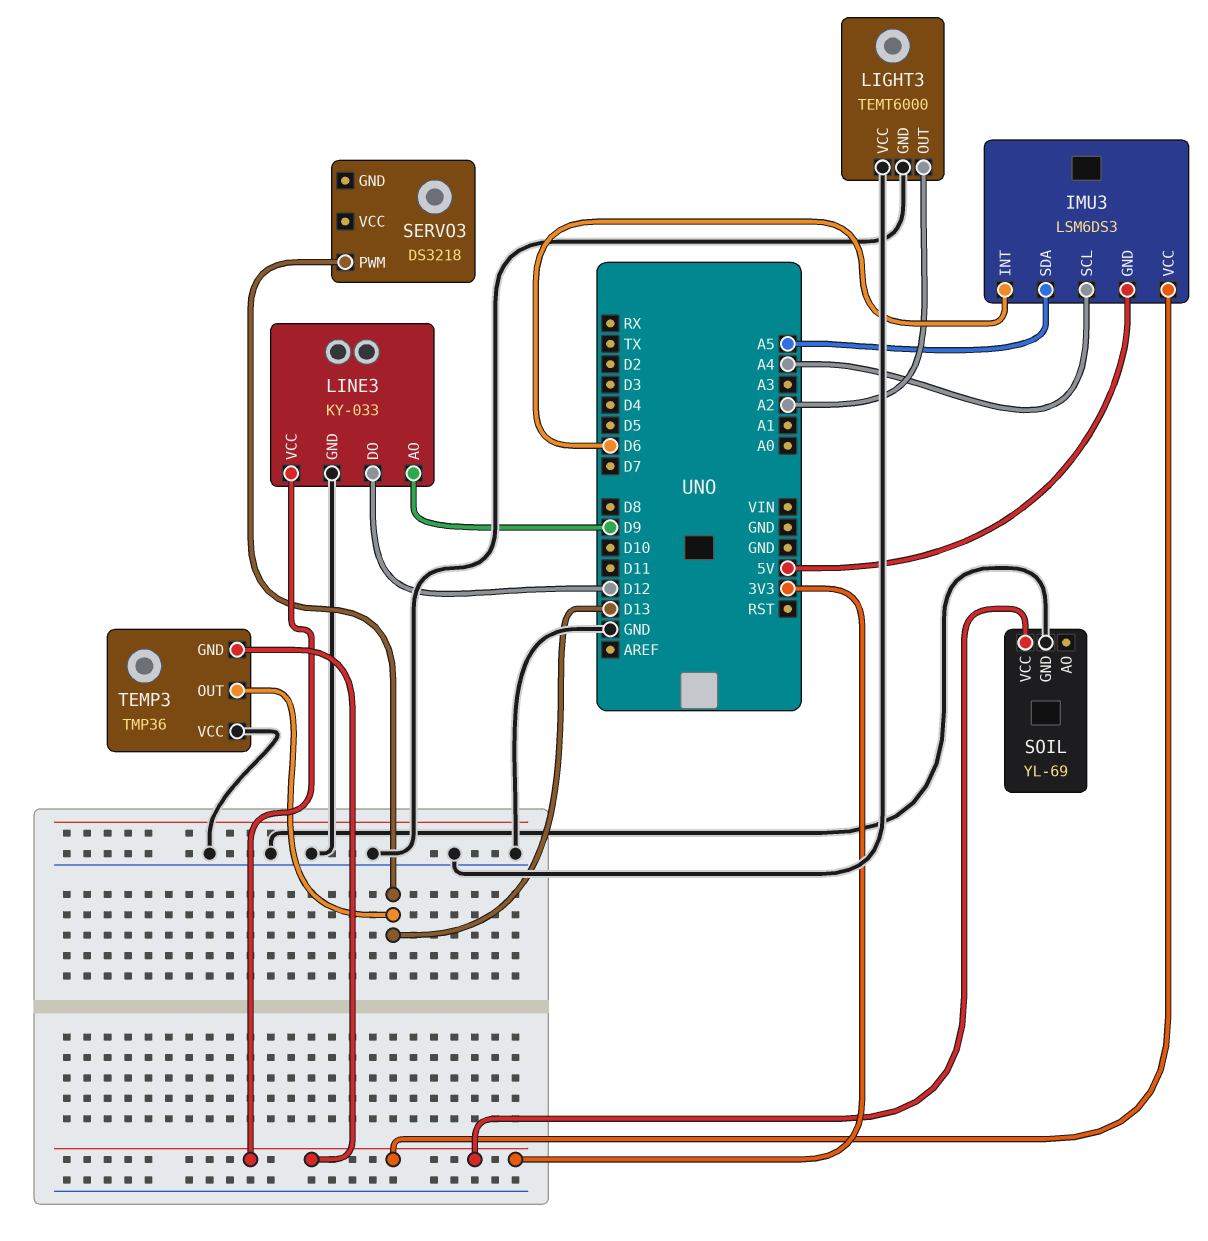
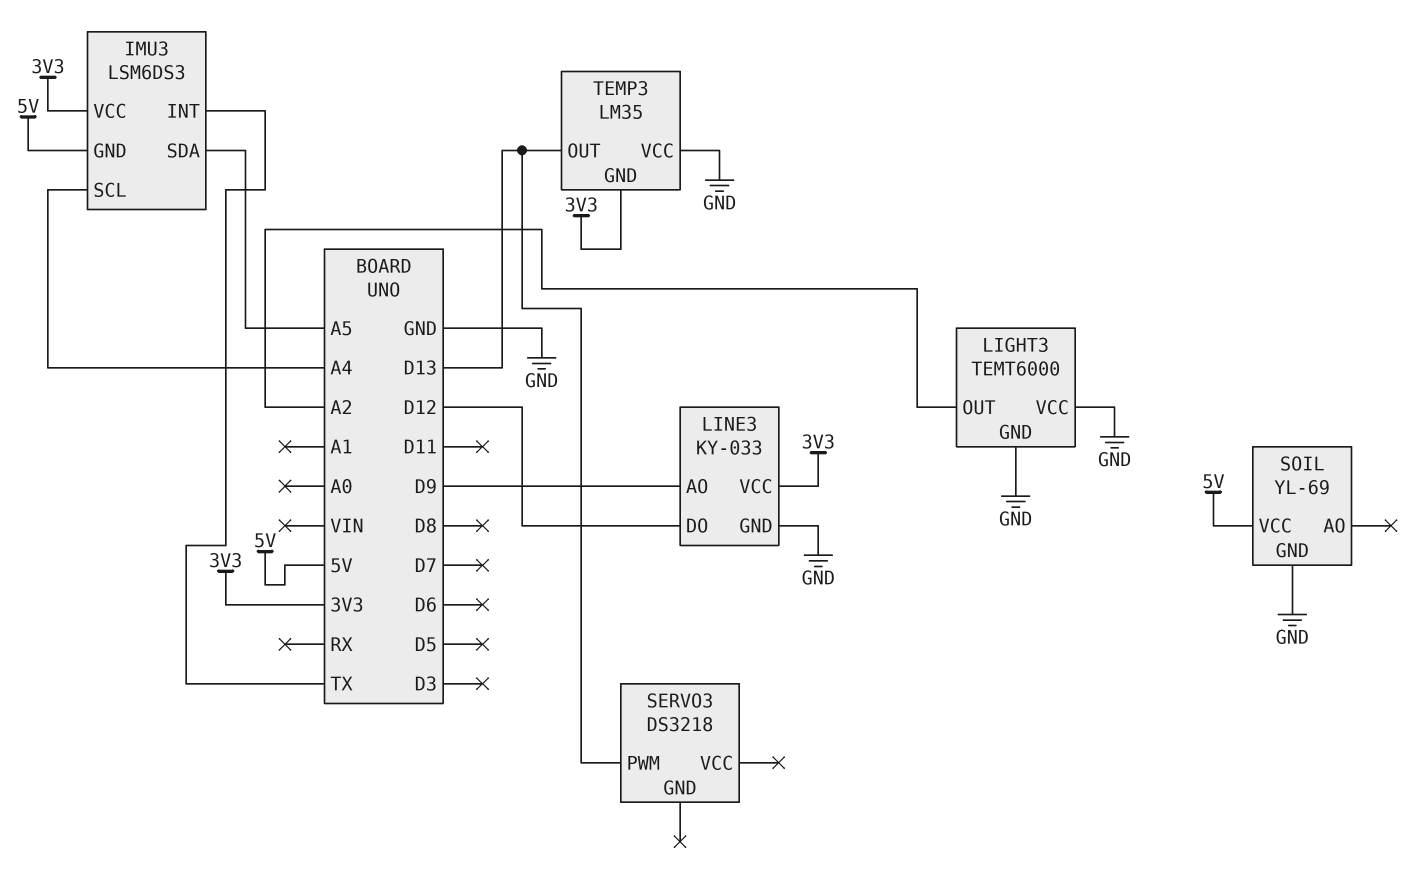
IMU3 pin INT: D6 -> TX
SOIL pin VCC: 3V3 -> 5V
TEMP3: TMP36 -> LM35

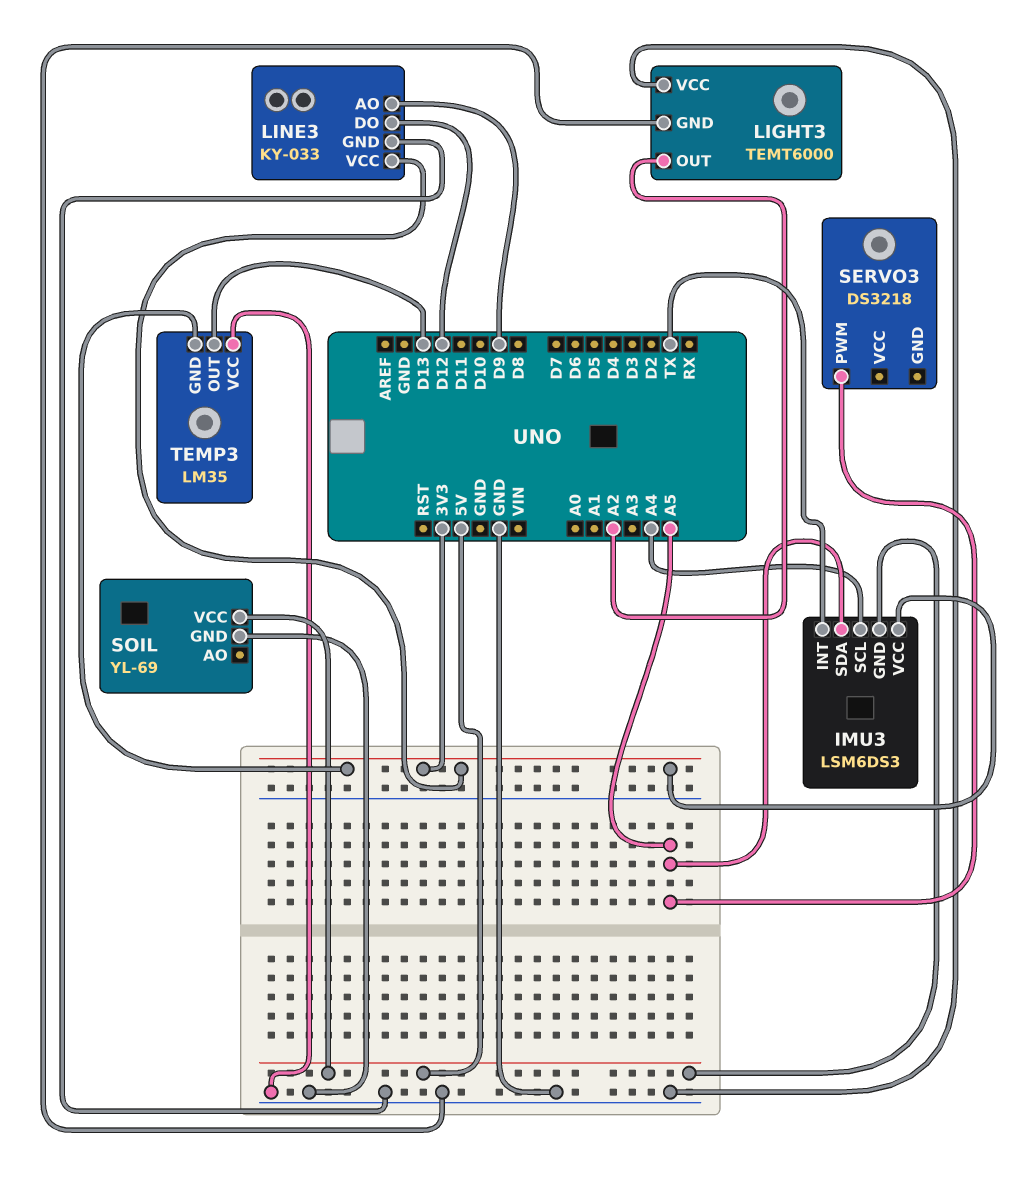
SERVO3 pin PWM: D13 -> A5

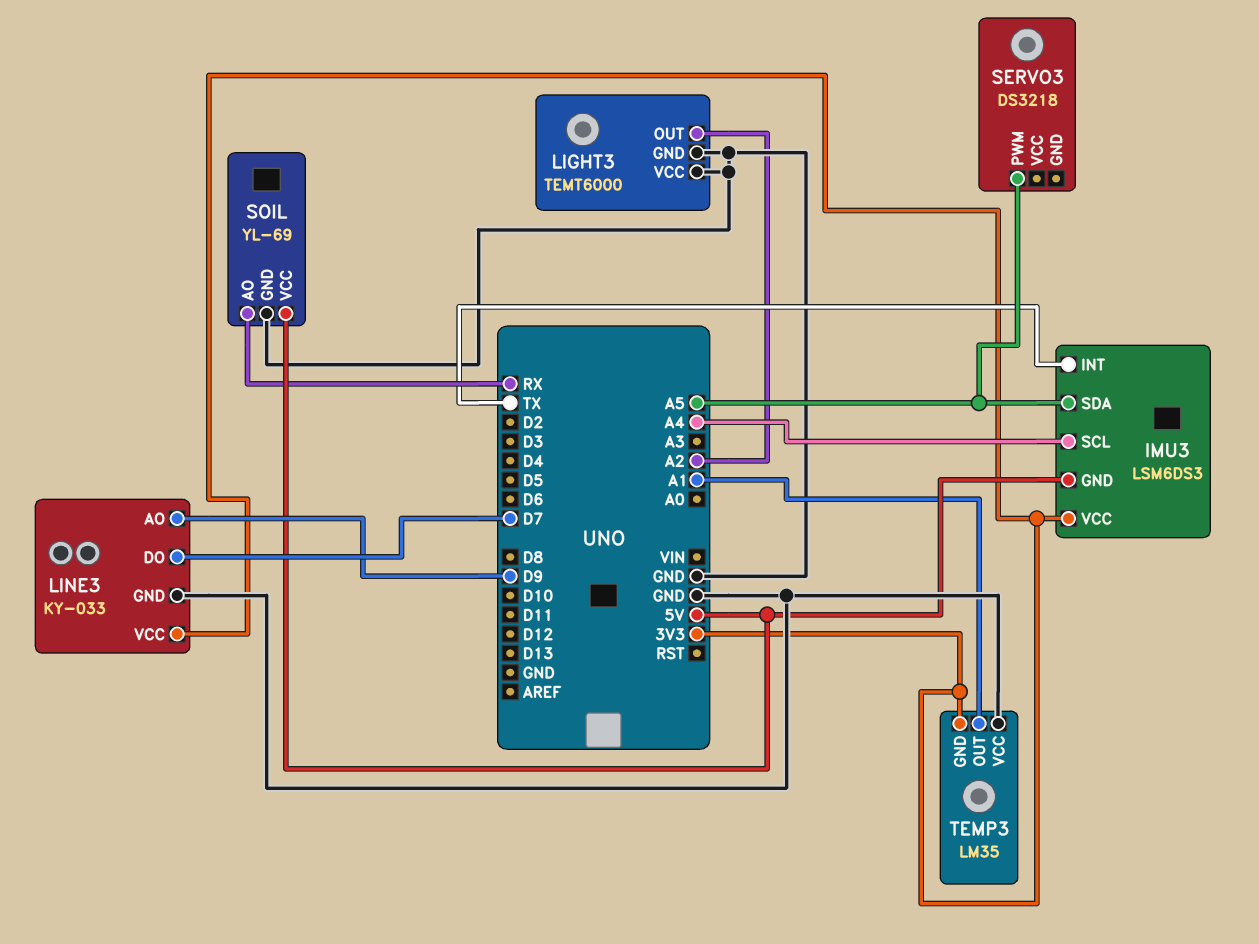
LINE3 pin DO: D12 -> D7
SOIL pin AO: none -> RX
TEMP3 pin OUT: D13 -> A1

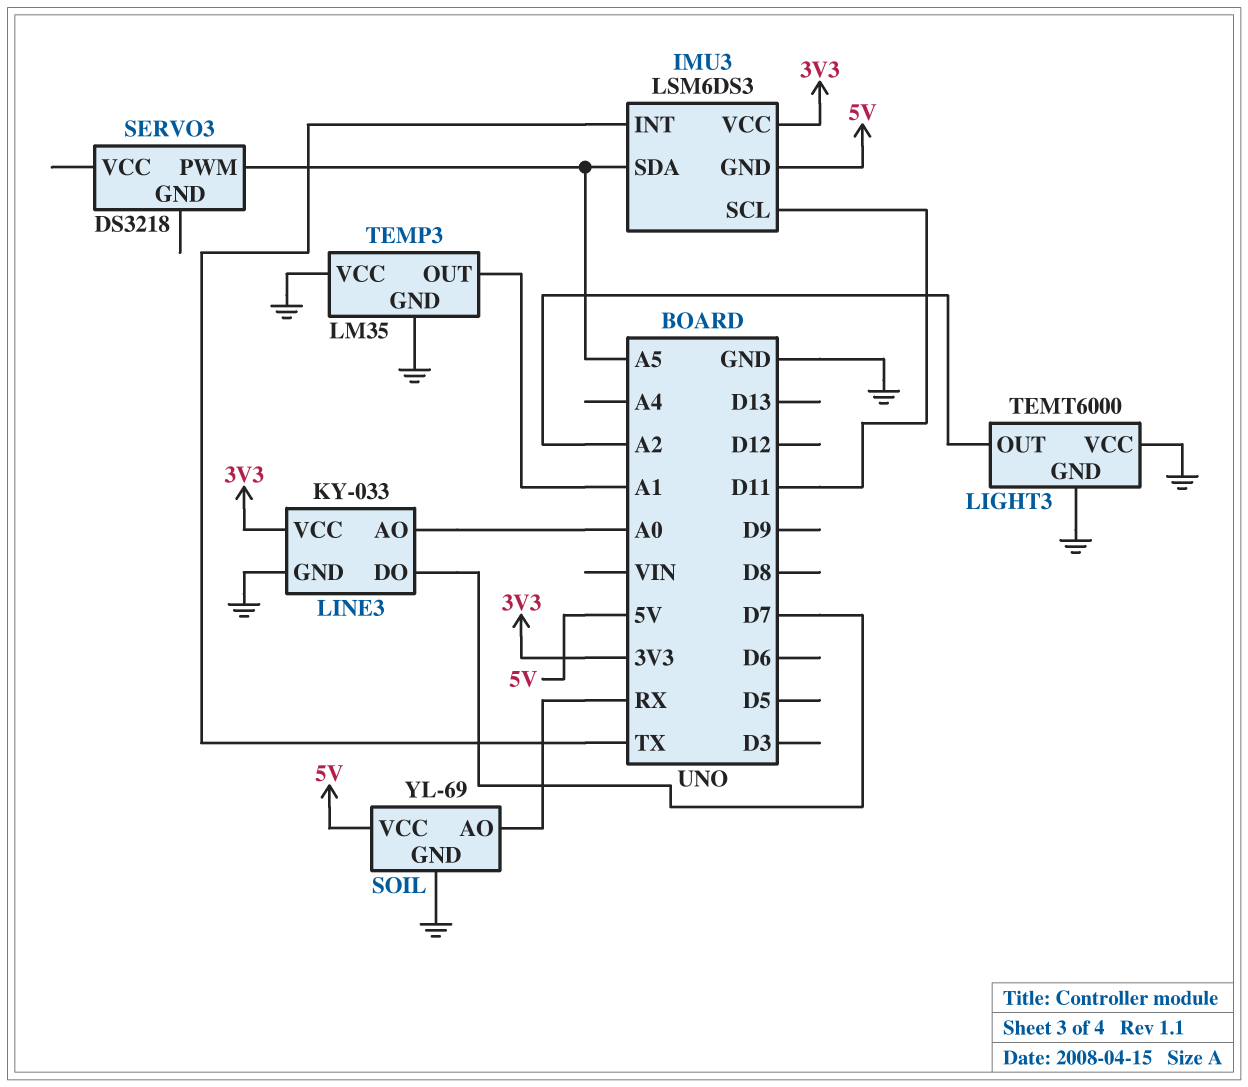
IMU3 pin SCL: A4 -> D11
LINE3 pin AO: D9 -> A0
TEMP3 pin GND: 3V3 -> GND

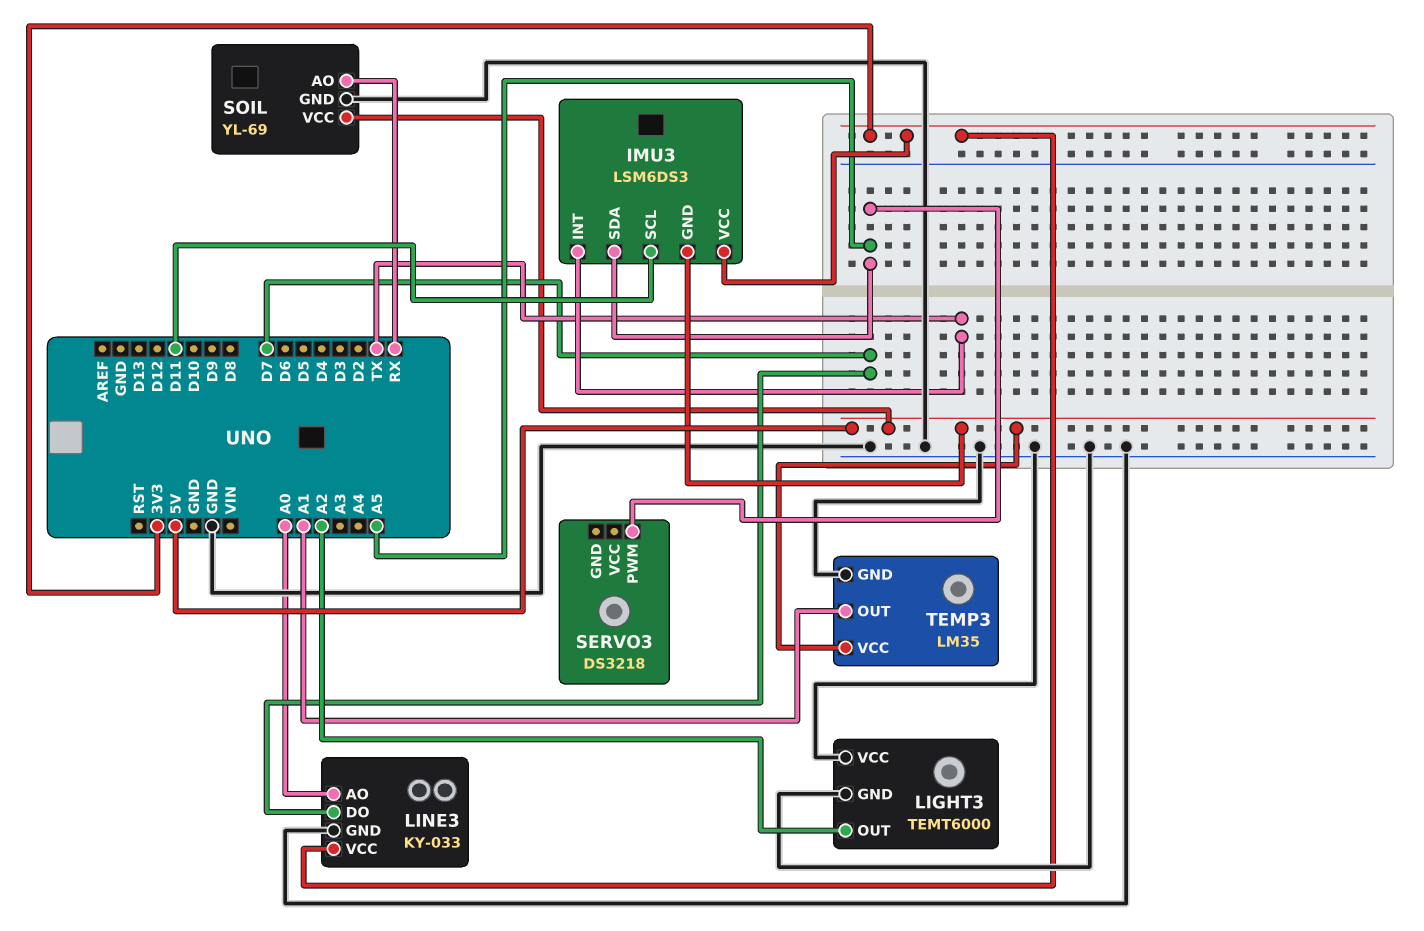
TEMP3 pin VCC: GND -> 5V

